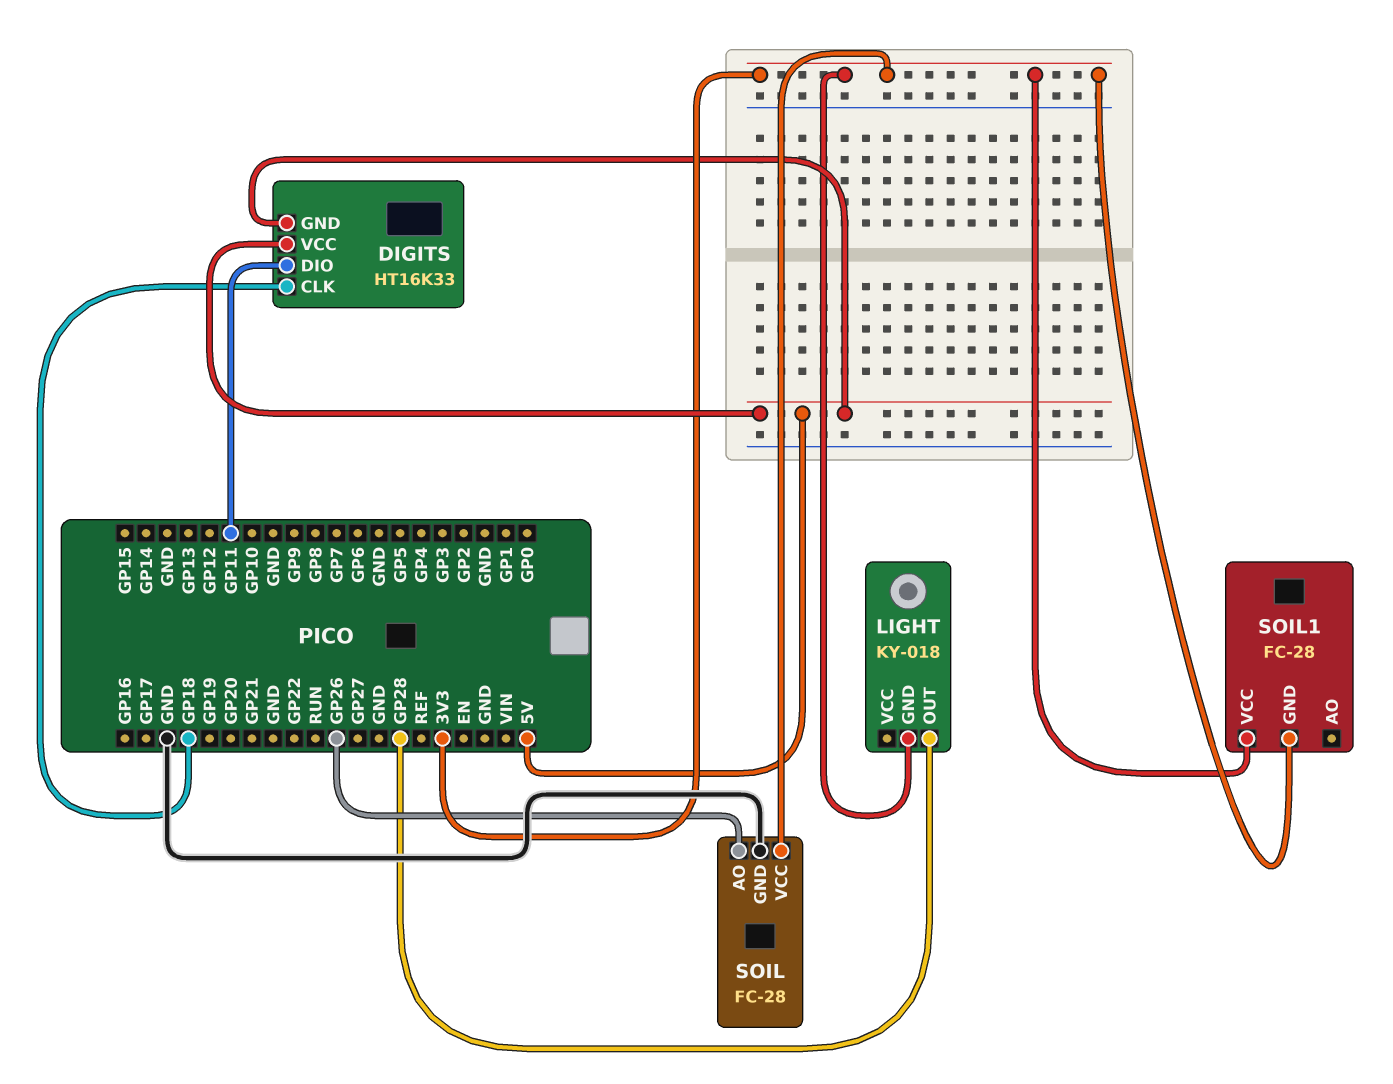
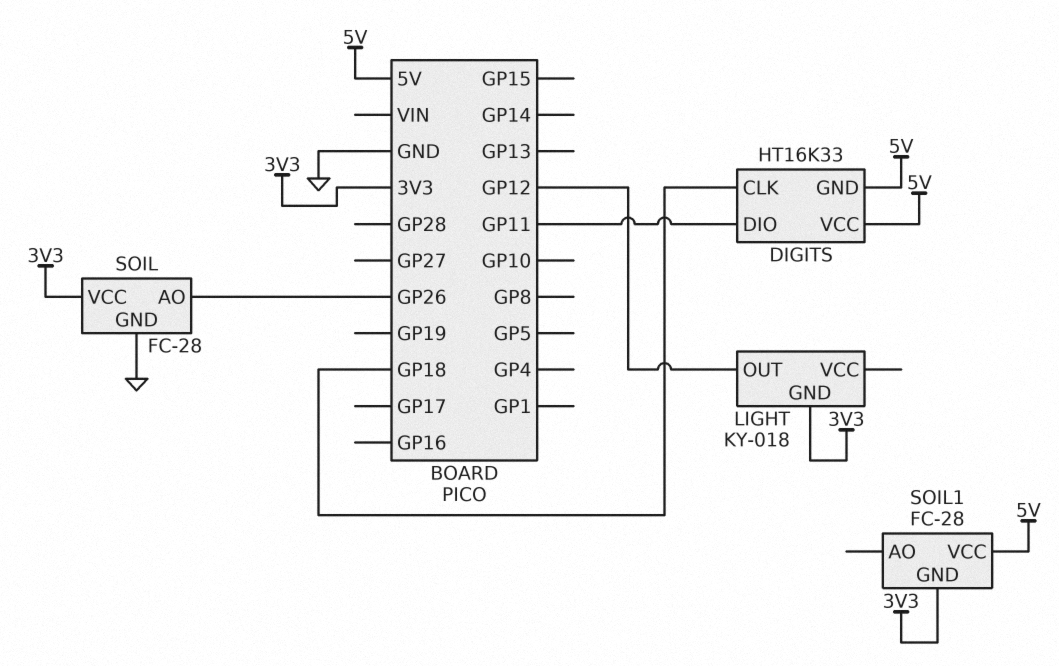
LIGHT pin OUT: GP28 -> GP12
SOIL1 pin VCC: 3V3 -> 5V

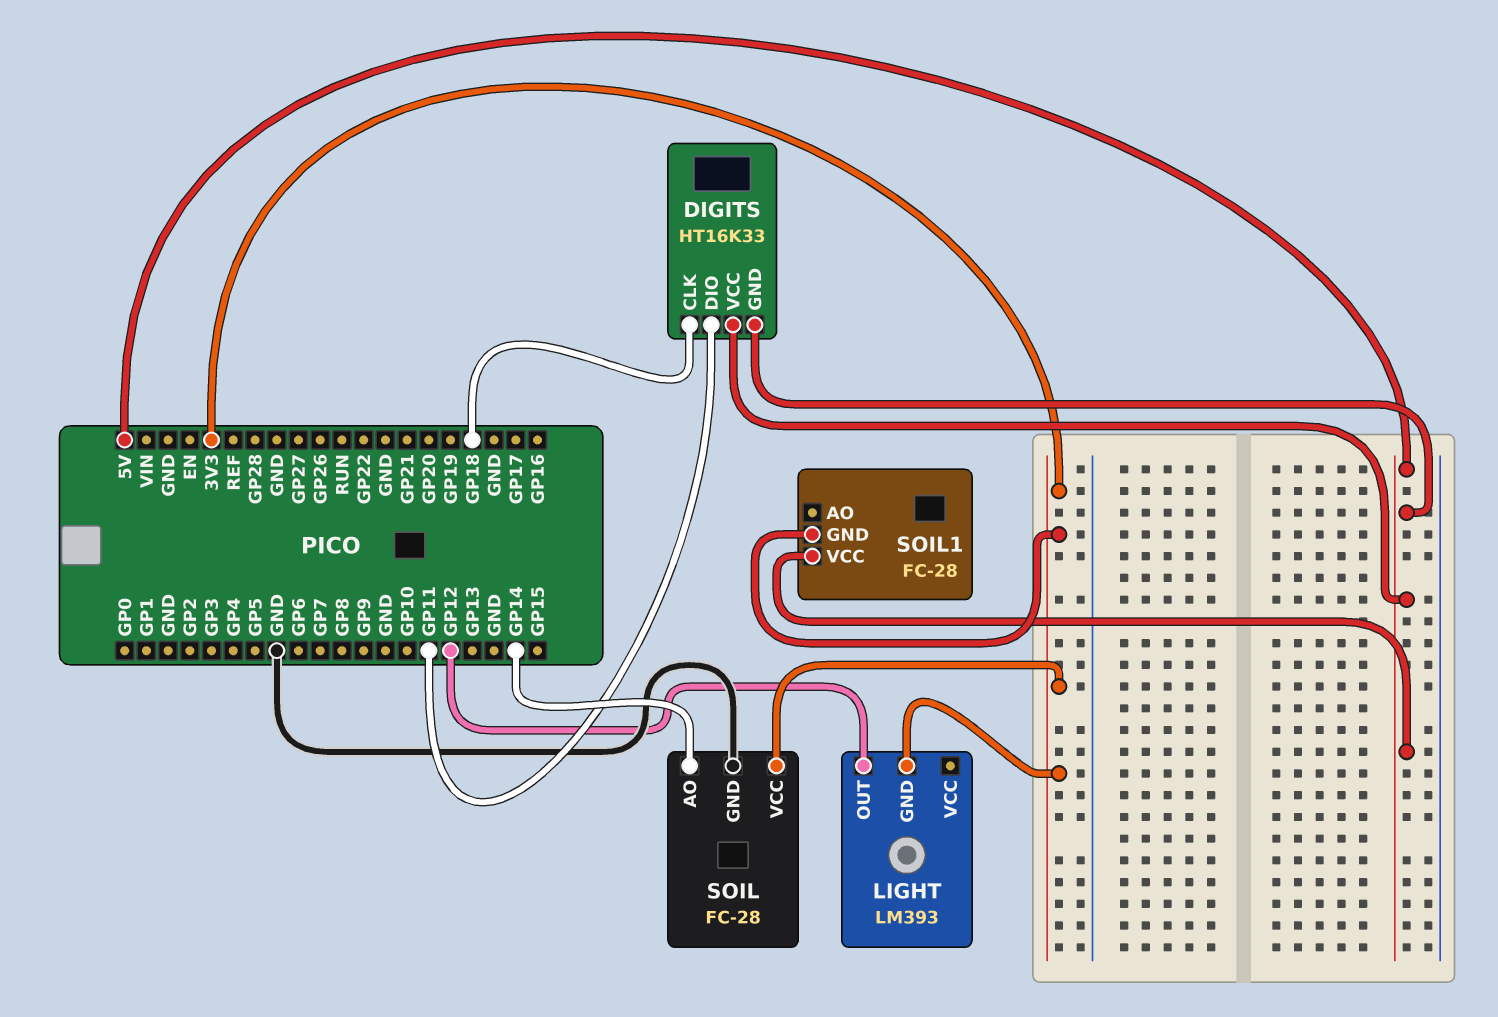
LIGHT: KY-018 -> LM393
SOIL pin AO: GP26 -> GP14

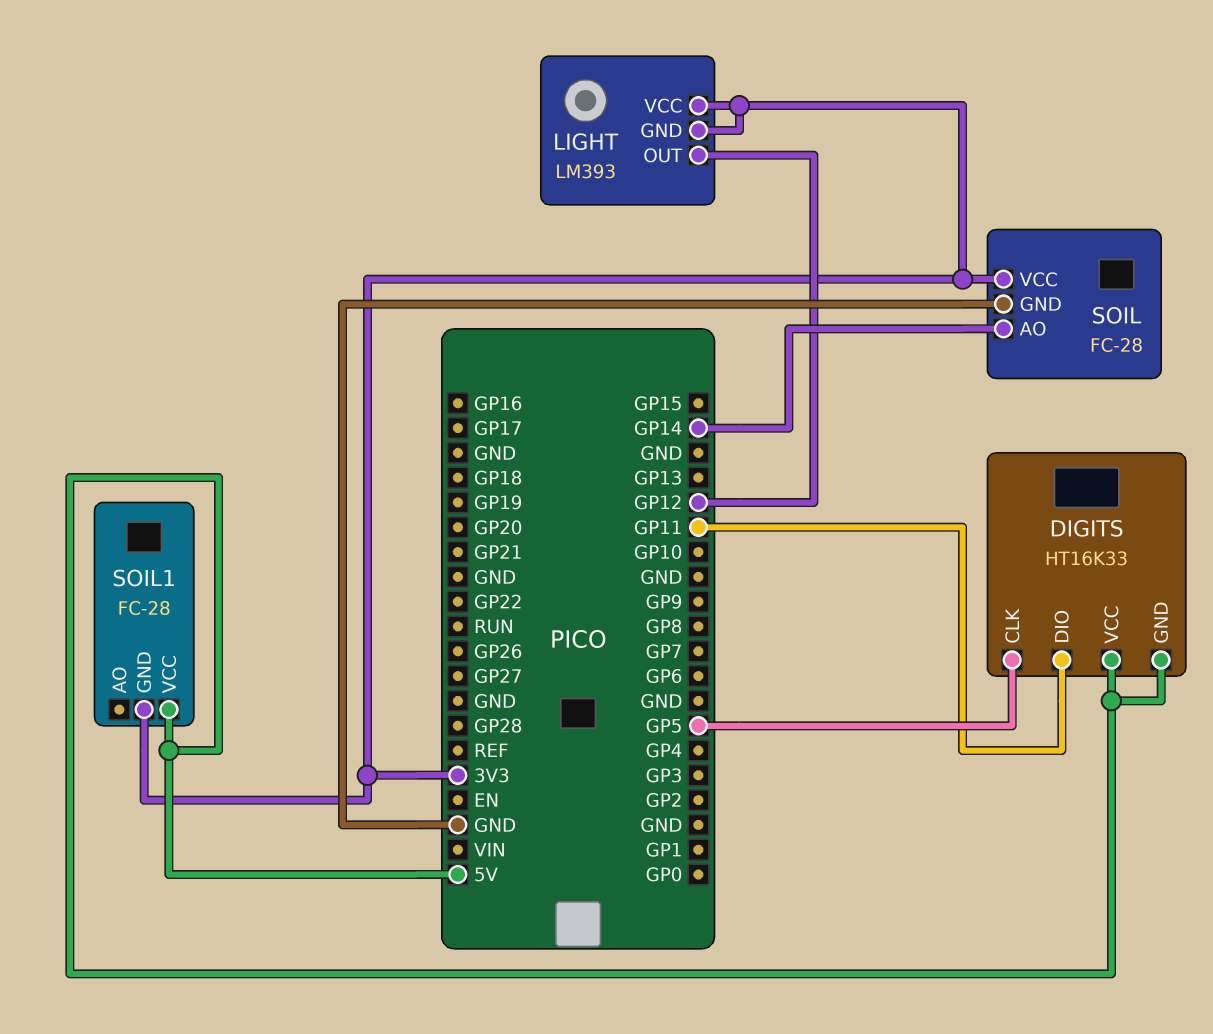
DIGITS pin CLK: GP18 -> GP5
LIGHT pin VCC: none -> 3V3

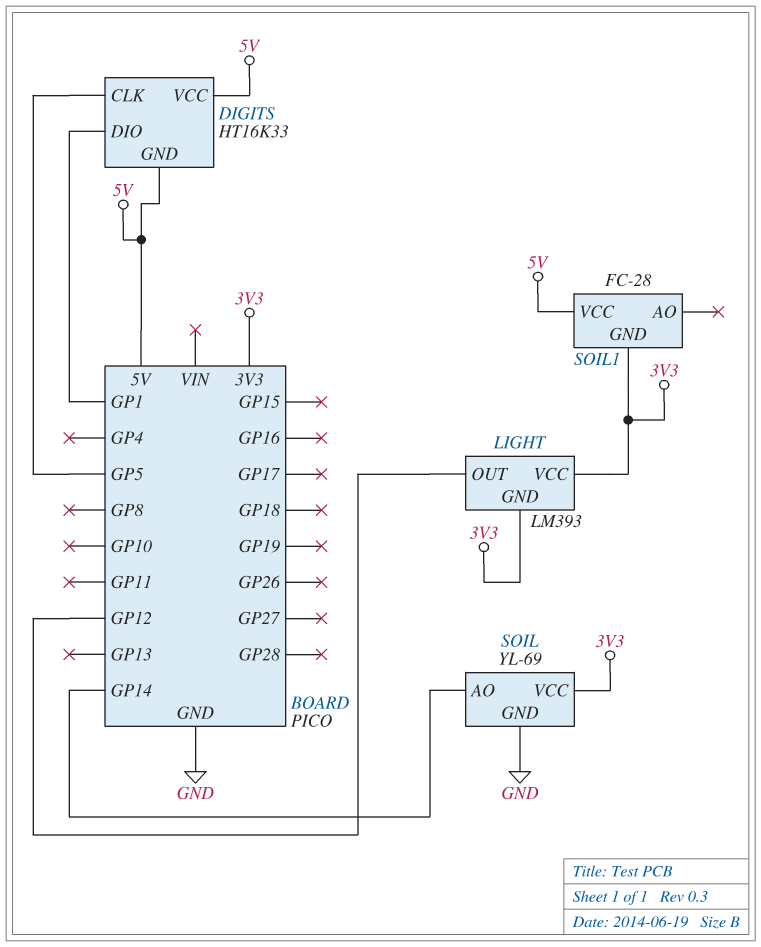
DIGITS pin DIO: GP11 -> GP1
SOIL: FC-28 -> YL-69

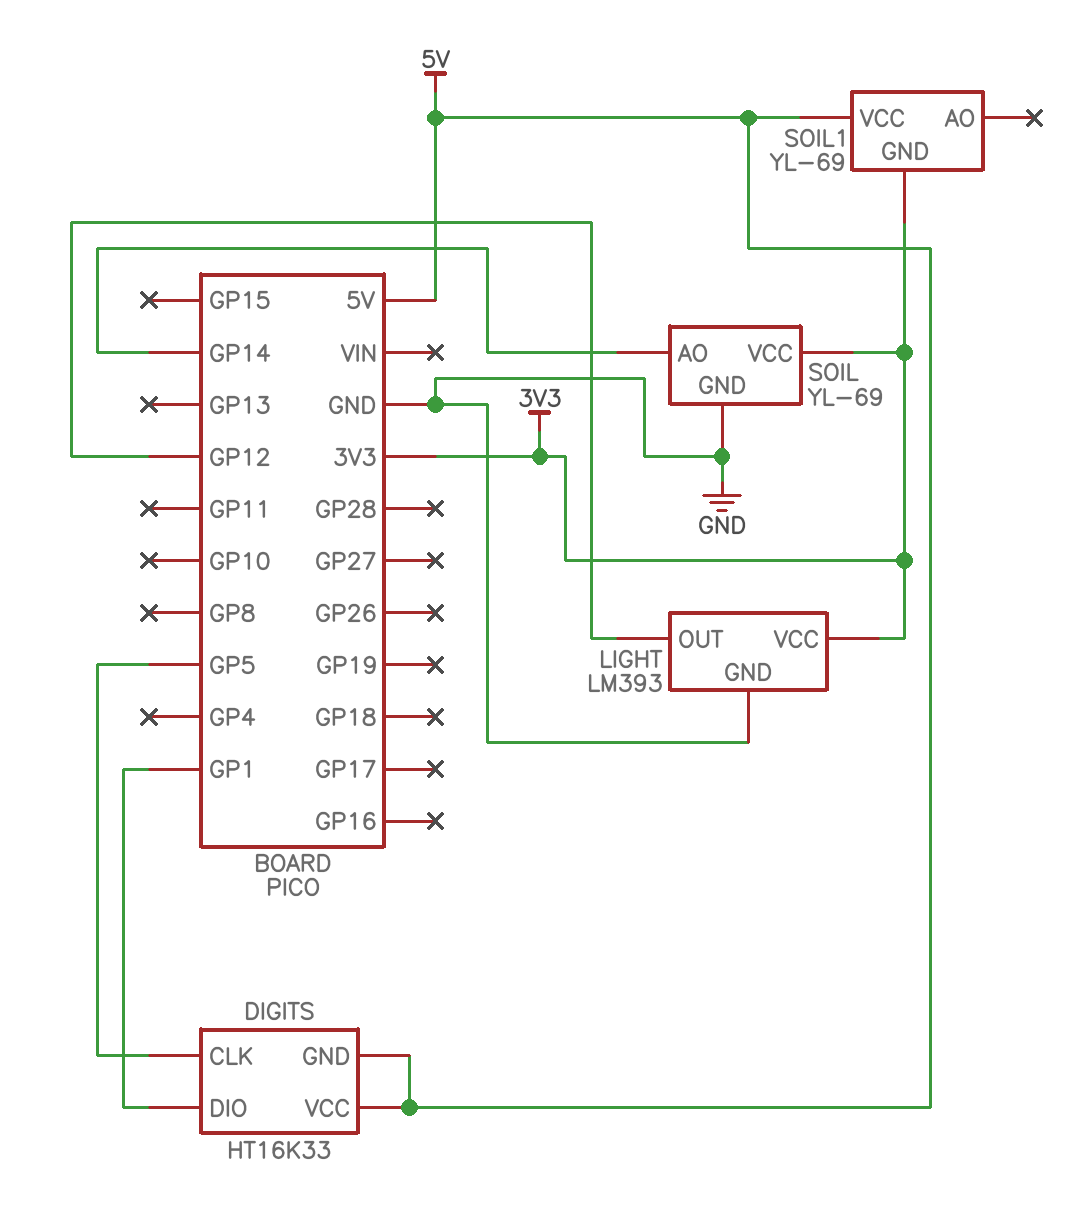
LIGHT pin GND: 3V3 -> GND
SOIL1: FC-28 -> YL-69

